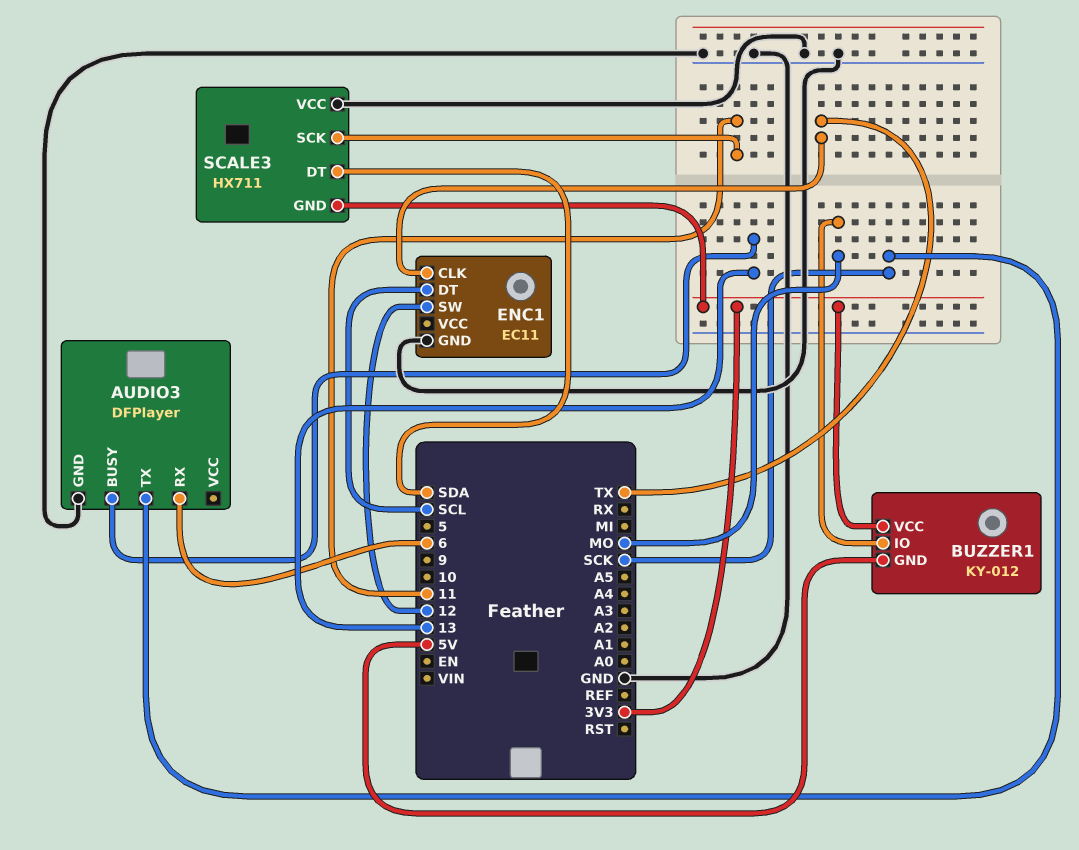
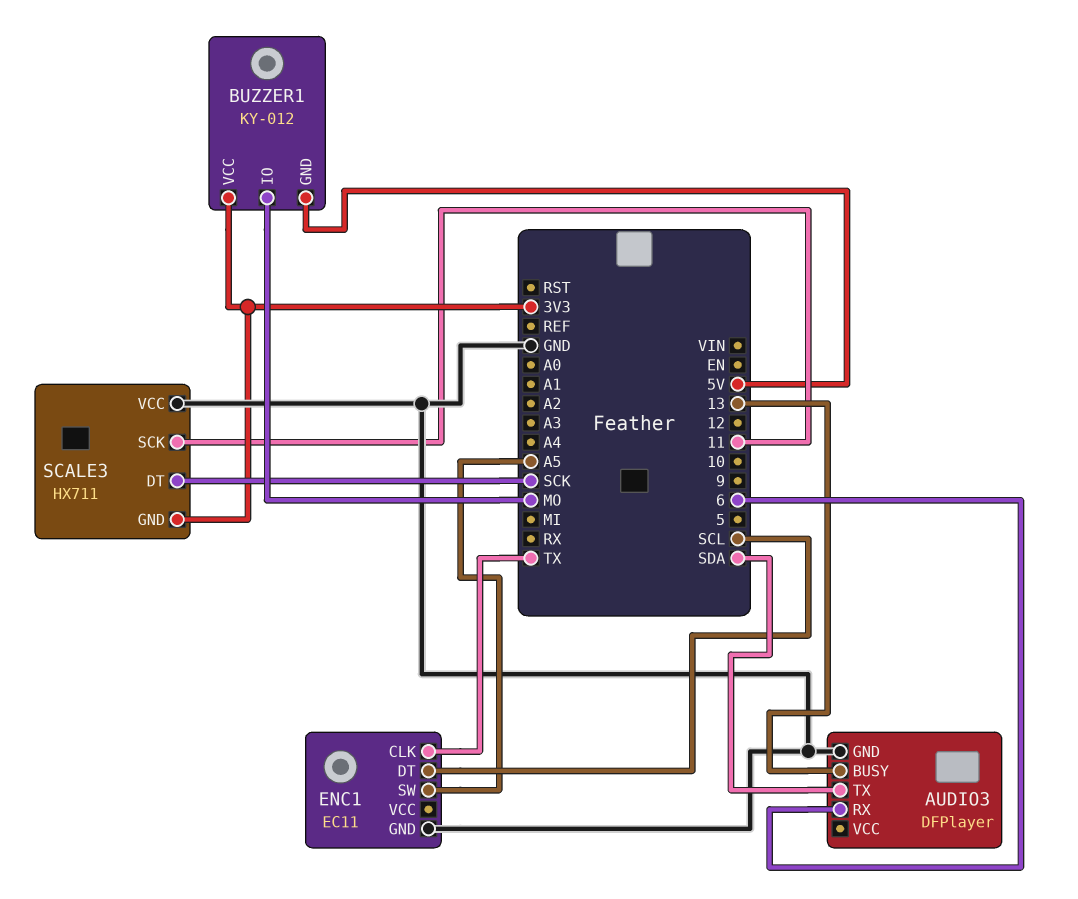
AUDIO3 pin TX: SCK -> SDA
ENC1 pin SW: 12 -> A5
SCALE3 pin DT: SDA -> SCK

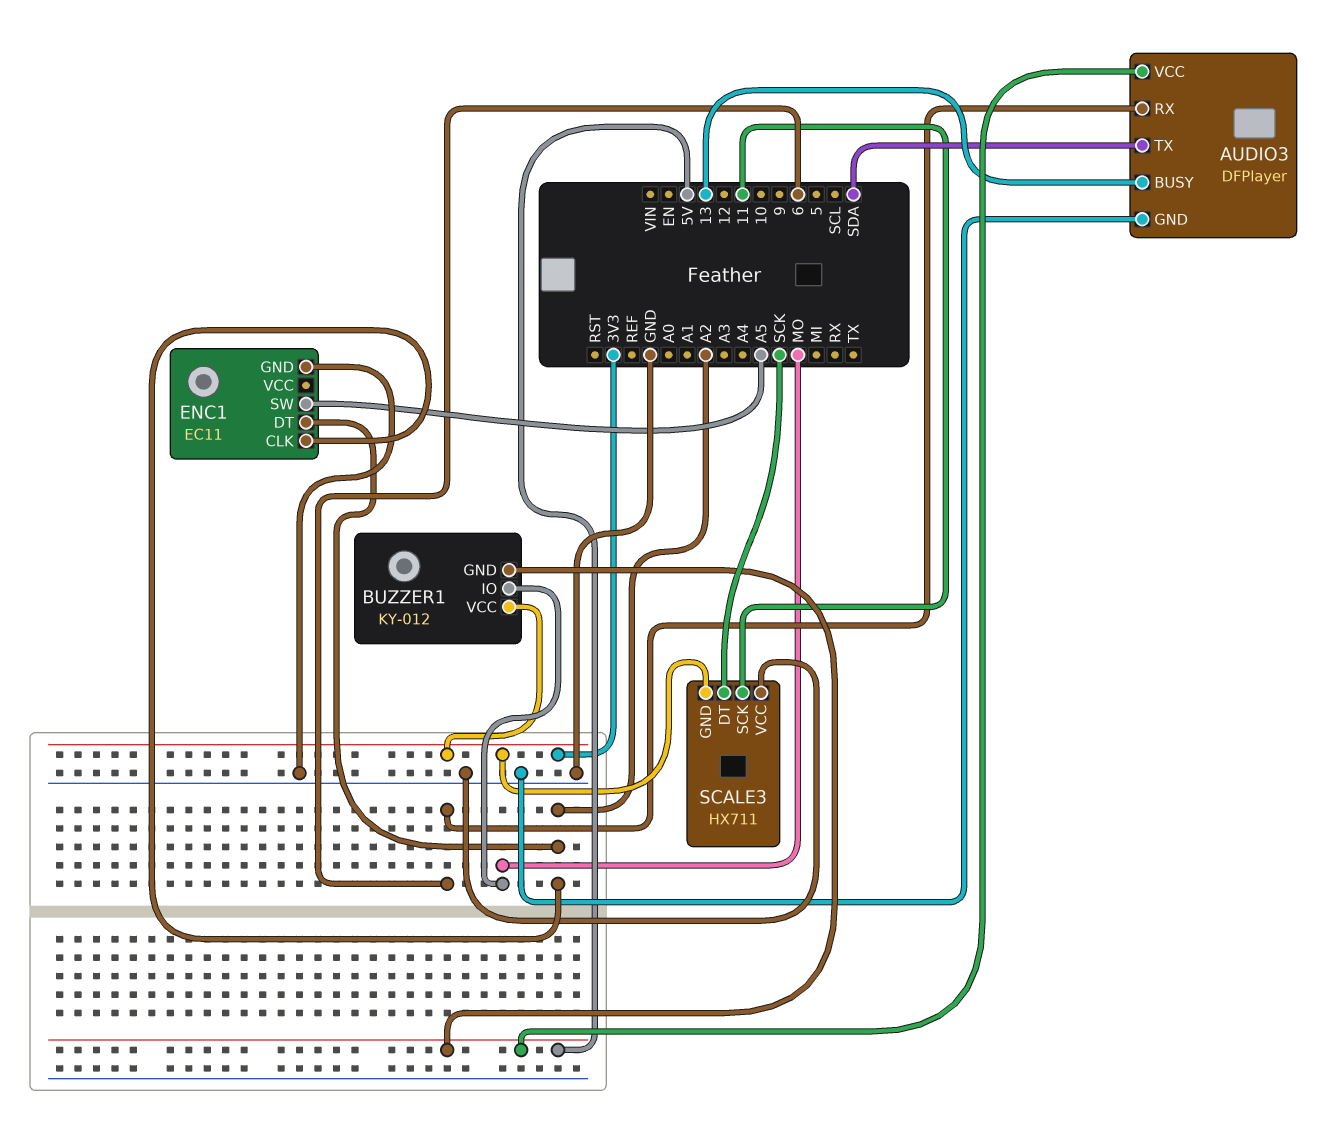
AUDIO3 pin VCC: none -> 5V
ENC1 pin CLK: TX -> A2
ENC1 pin DT: SCL -> A2

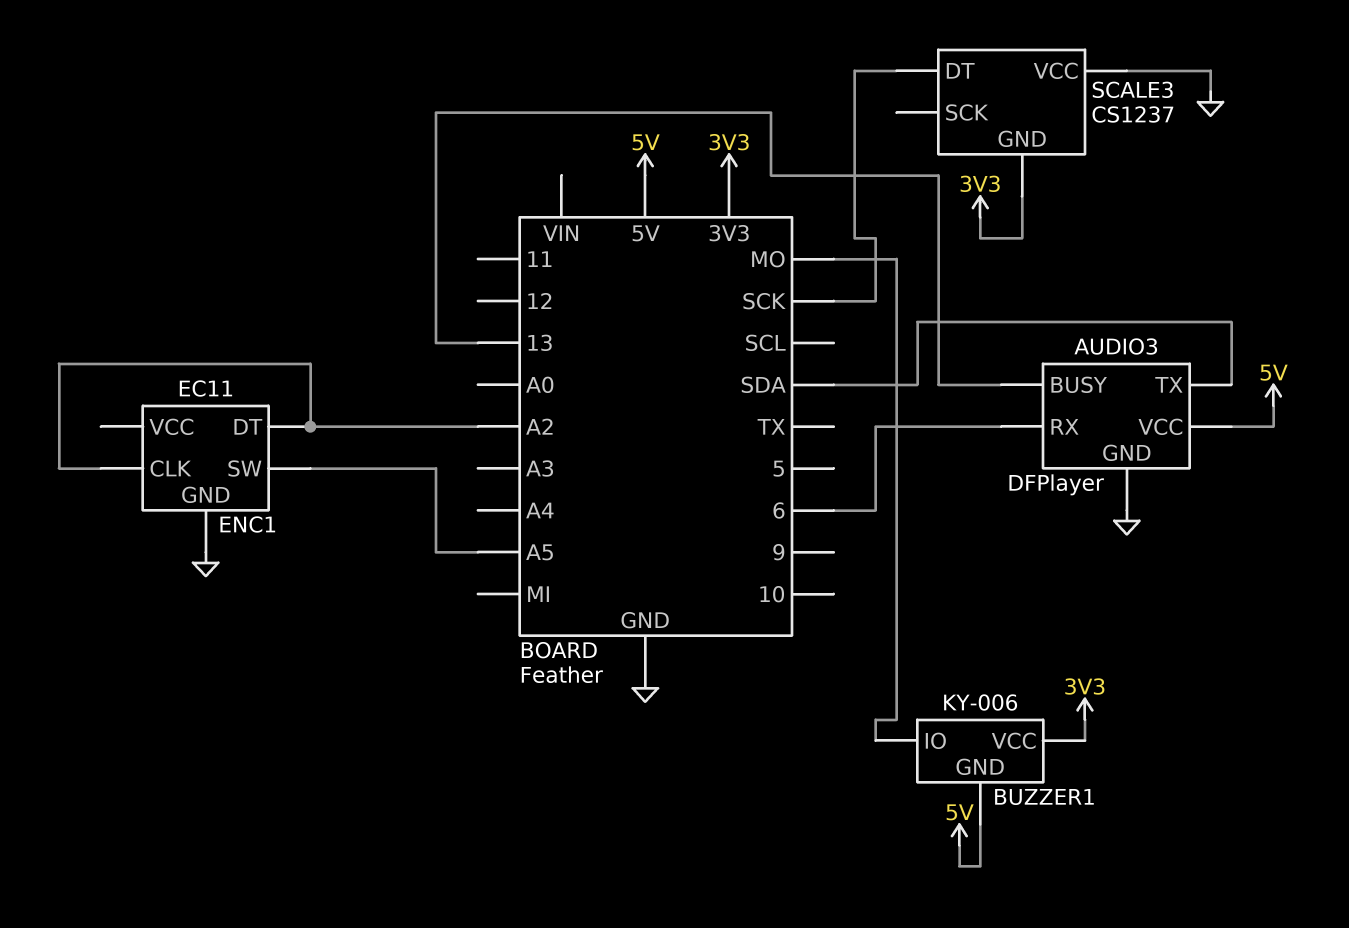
BUZZER1: KY-012 -> KY-006
SCALE3: HX711 -> CS1237
SCALE3 pin SCK: 11 -> none

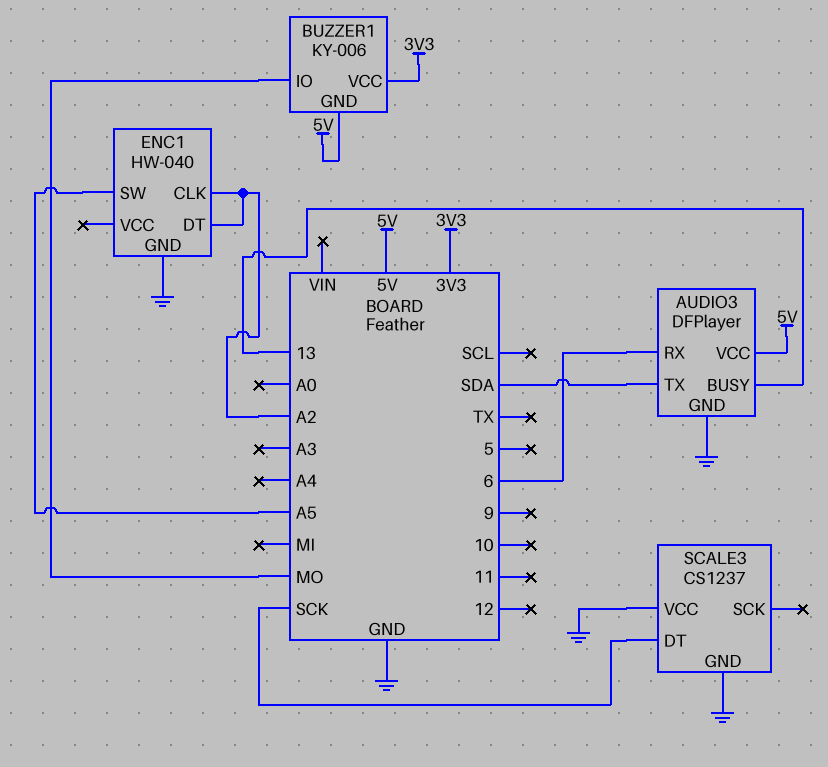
ENC1: EC11 -> HW-040
SCALE3 pin GND: 3V3 -> GND

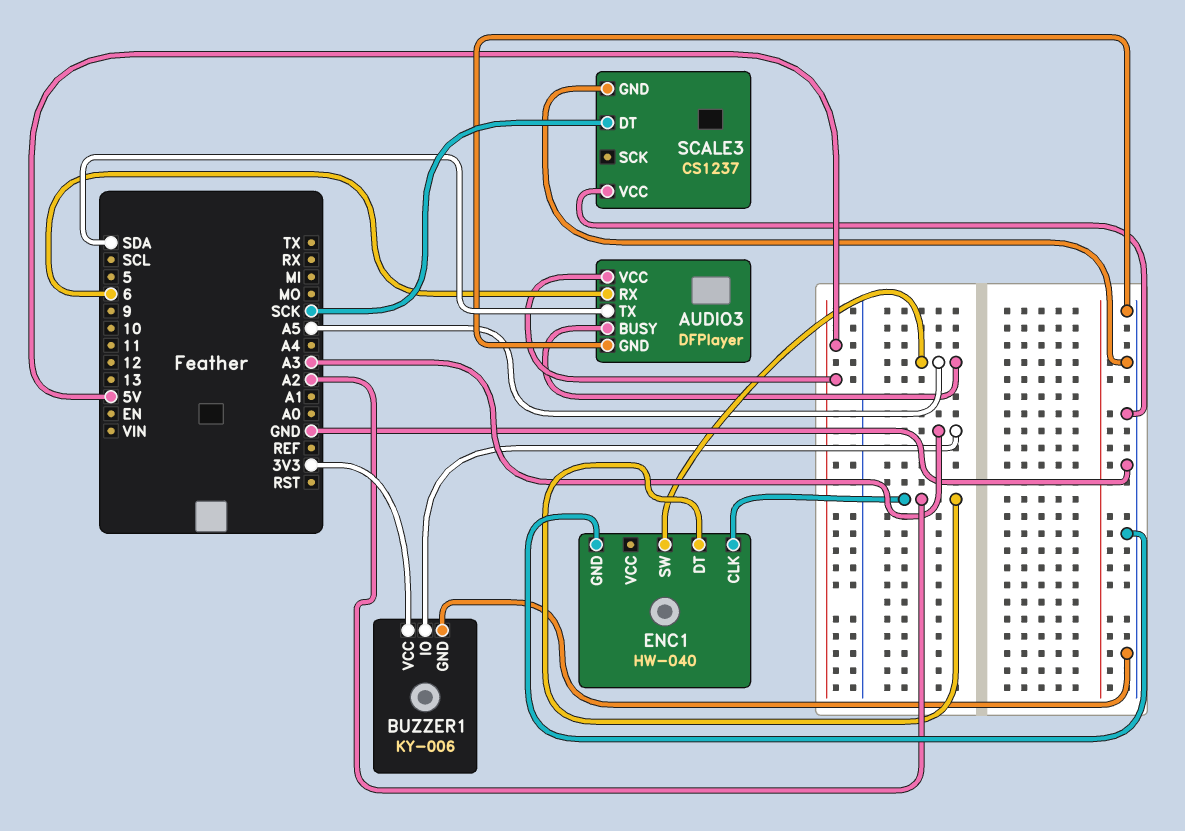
AUDIO3 pin BUSY: 13 -> A5
BUZZER1 pin GND: 5V -> GND
BUZZER1 pin IO: MO -> A3

